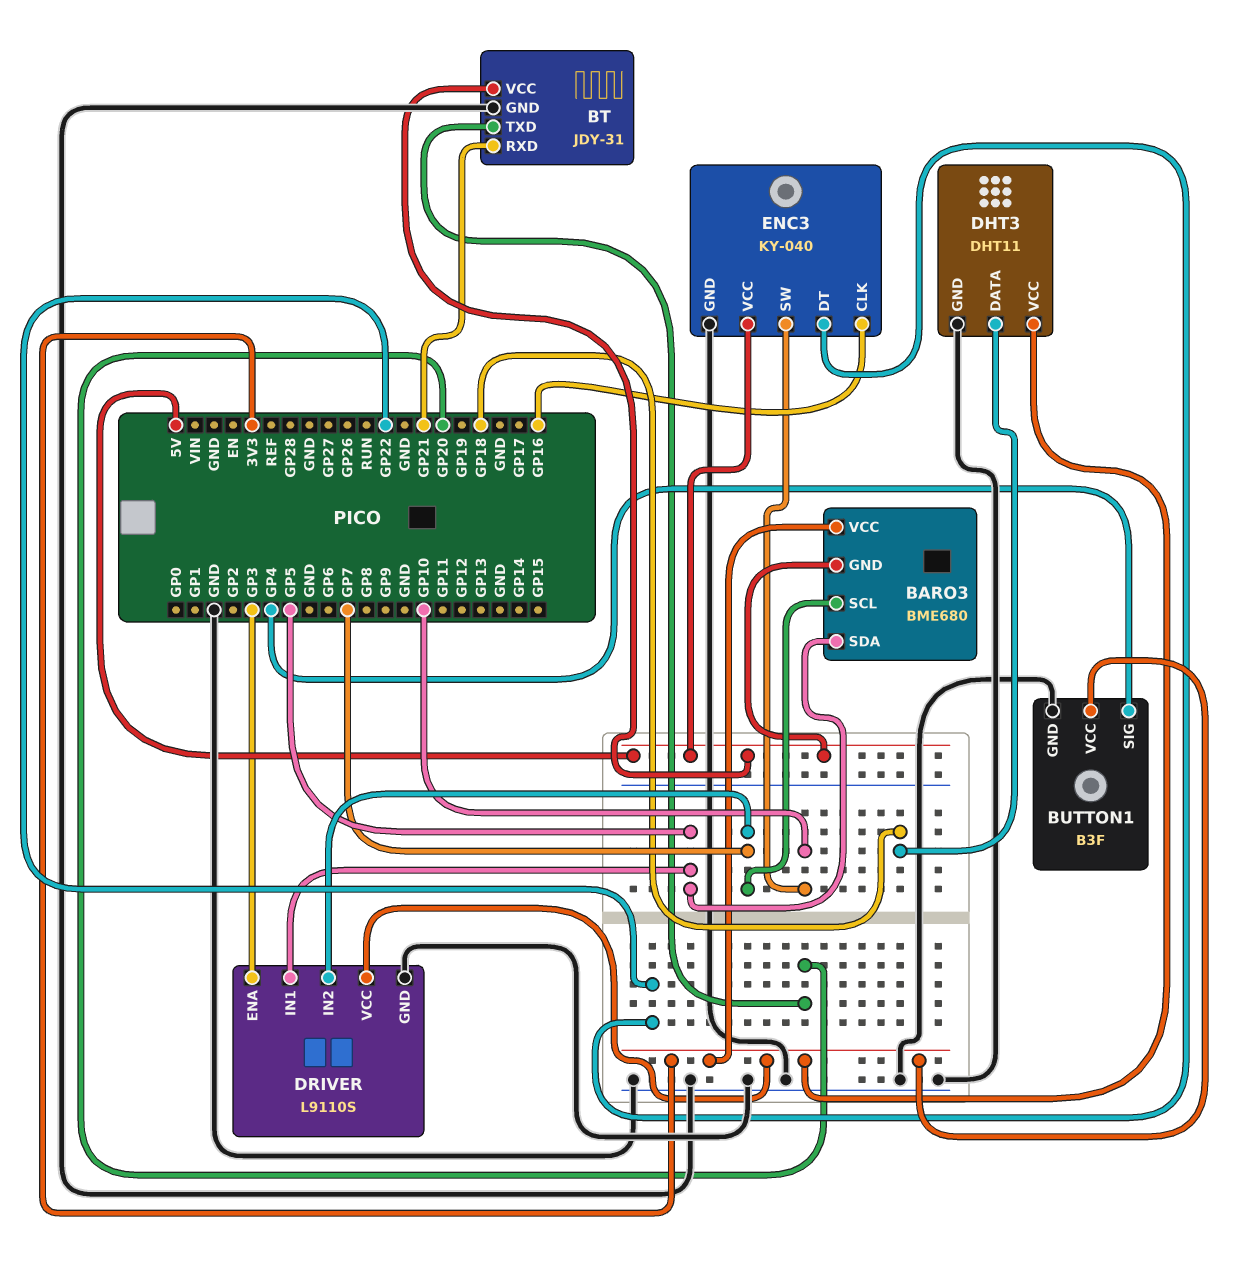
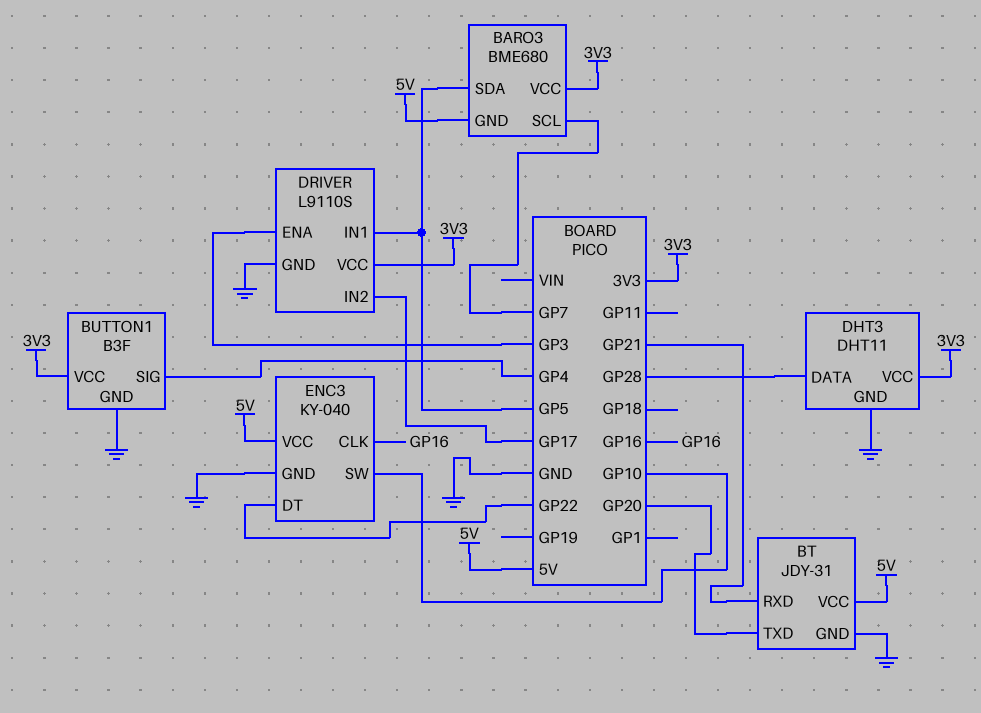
DHT3 pin DATA: GP18 -> GP28
DRIVER pin IN2: GP7 -> GP17

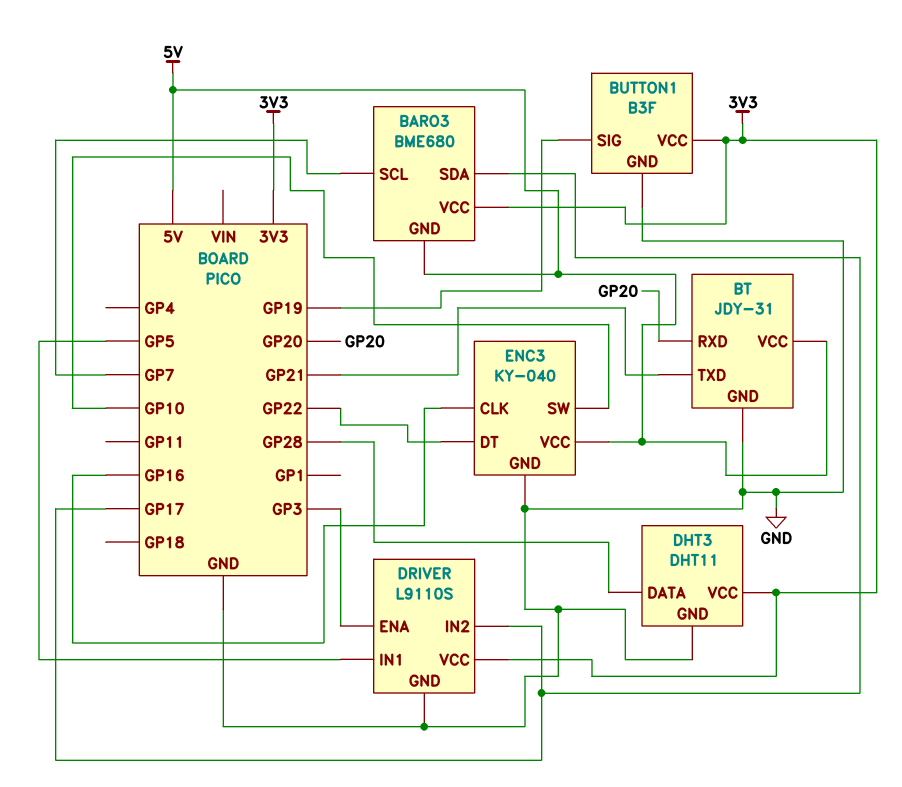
BARO3 pin SDA: GP5 -> GP17
BT pin RXD: GP21 -> GP20
BT pin TXD: GP20 -> GP21
BUTTON1 pin SIG: GP4 -> GP19

